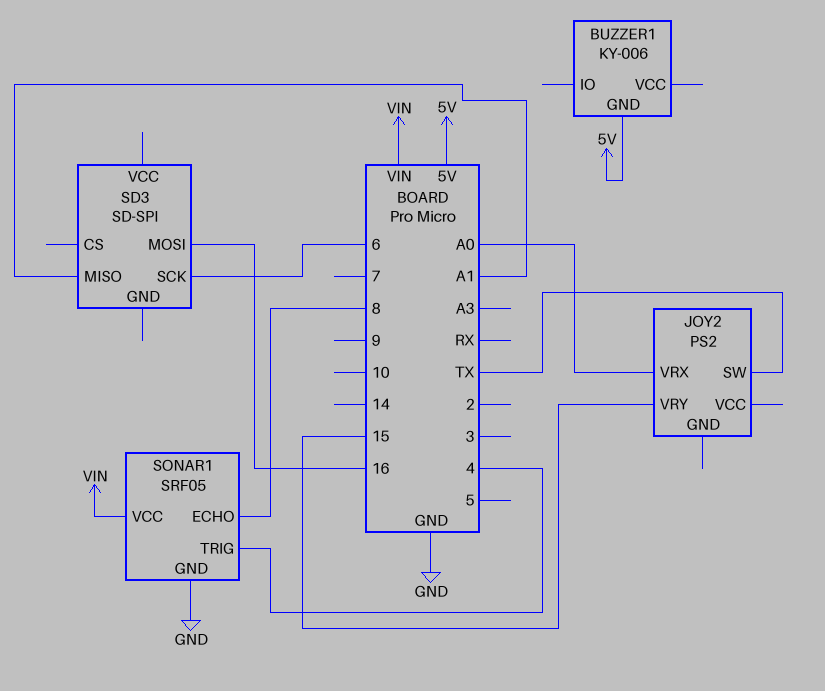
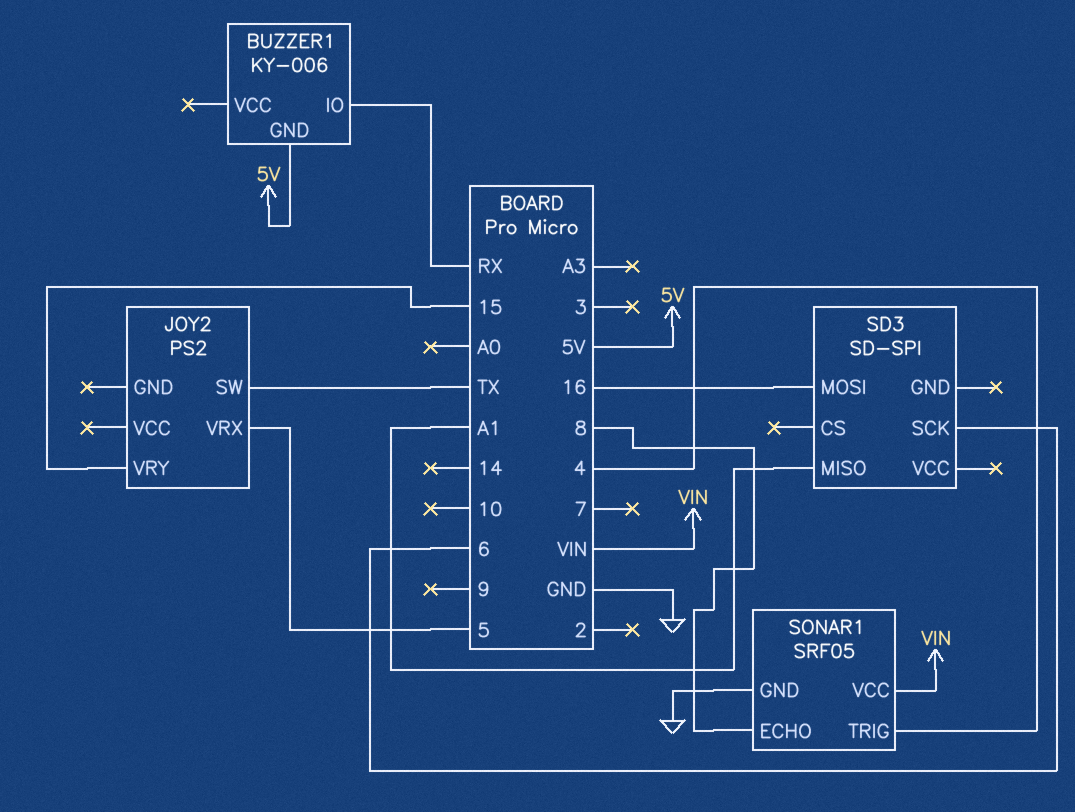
BUZZER1 pin IO: none -> RX
JOY2 pin VRX: A0 -> 5

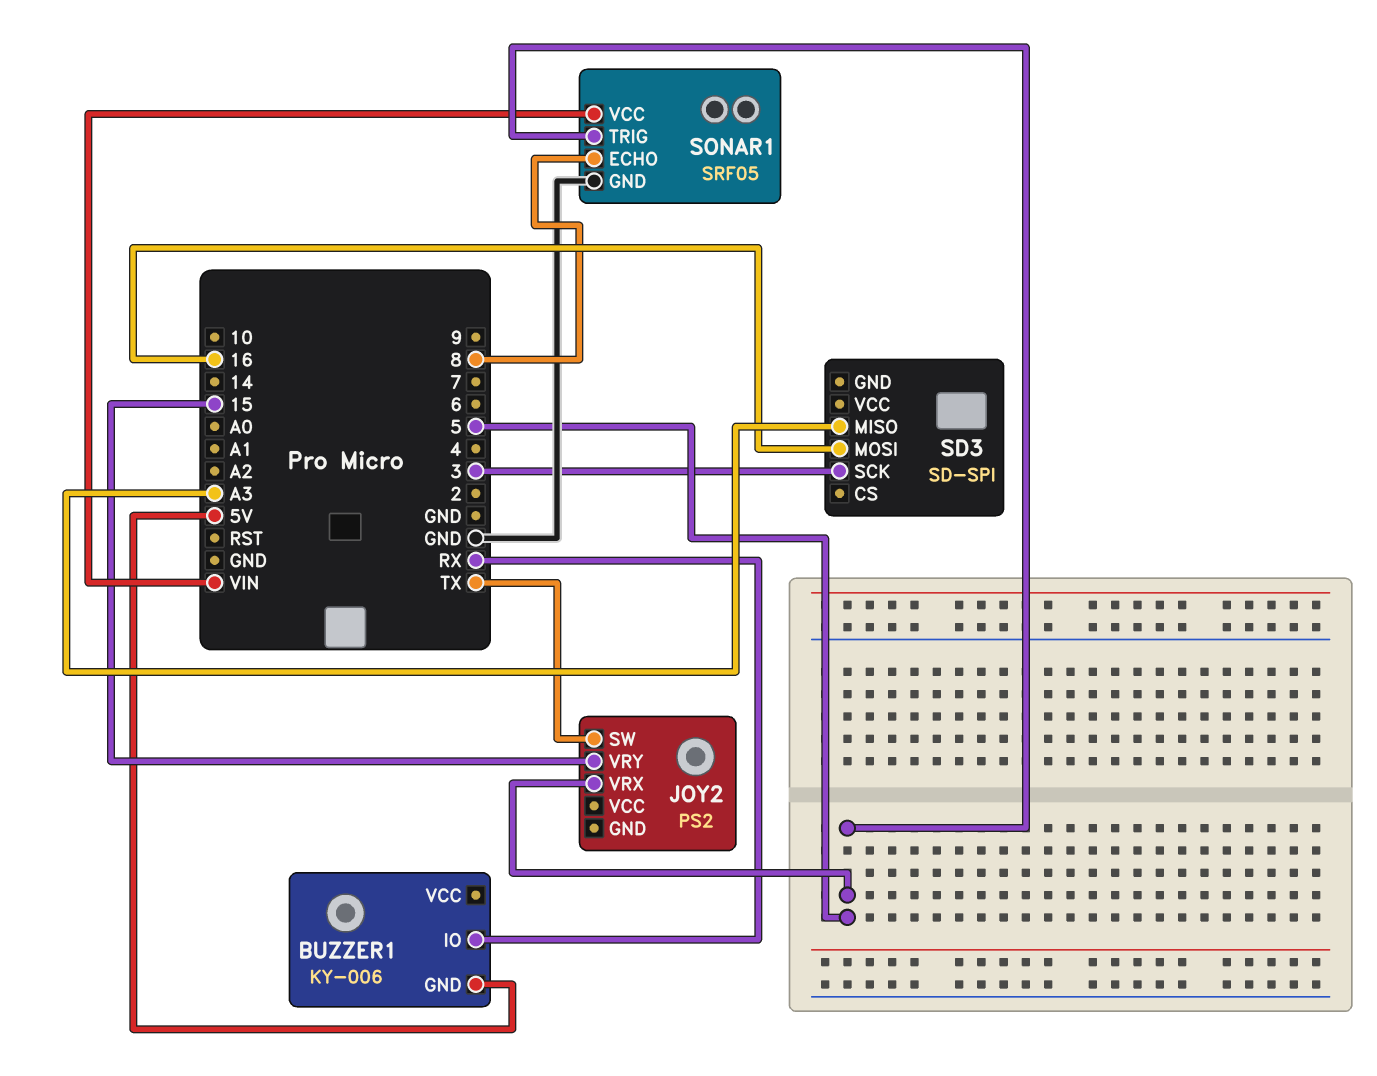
SD3 pin MISO: A1 -> A3
SD3 pin SCK: 6 -> 3
SONAR1 pin TRIG: 4 -> 5

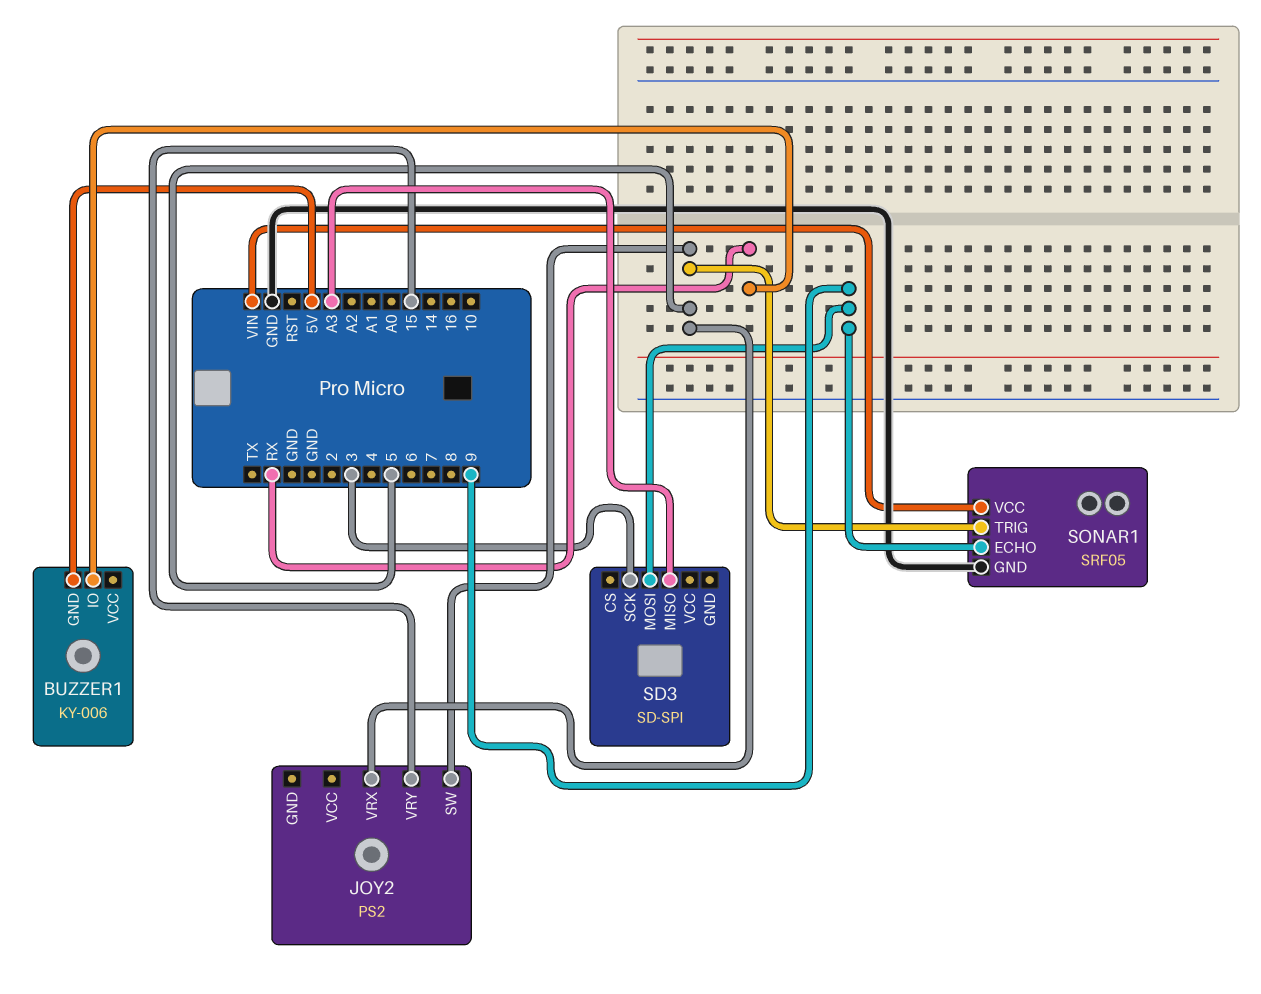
JOY2 pin SW: TX -> 5
SD3 pin MOSI: 16 -> 9
SONAR1 pin ECHO: 8 -> 9

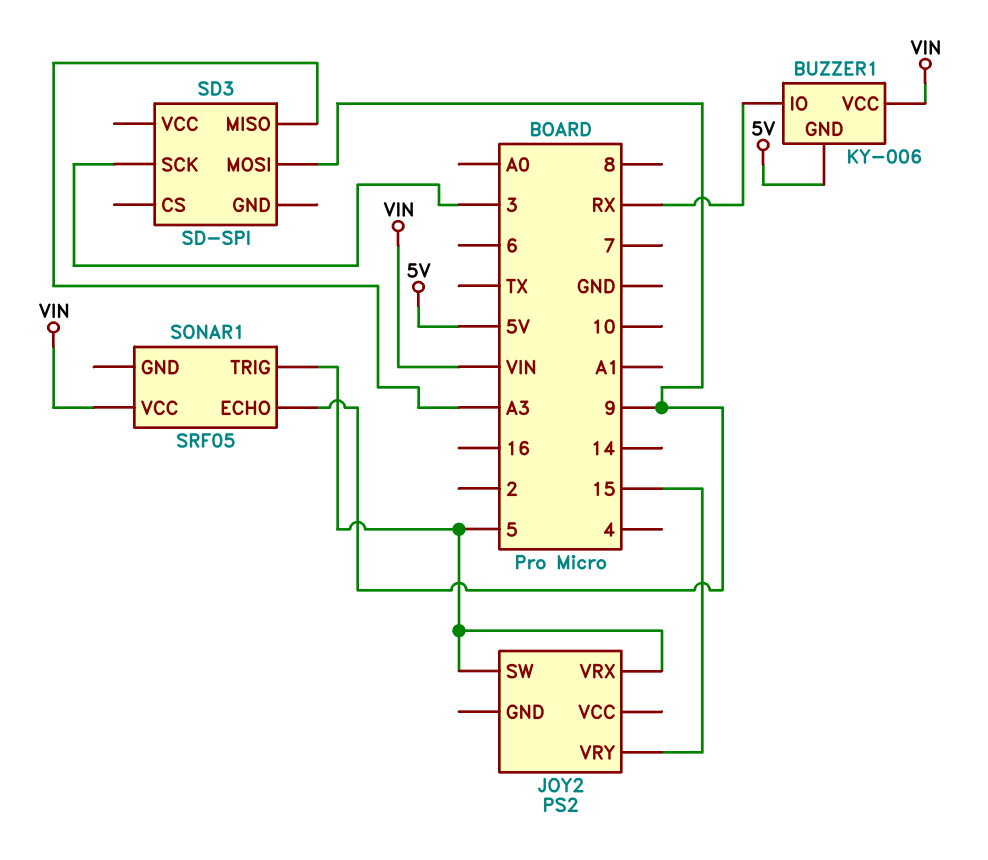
BUZZER1 pin VCC: none -> VIN
SONAR1 pin GND: GND -> none

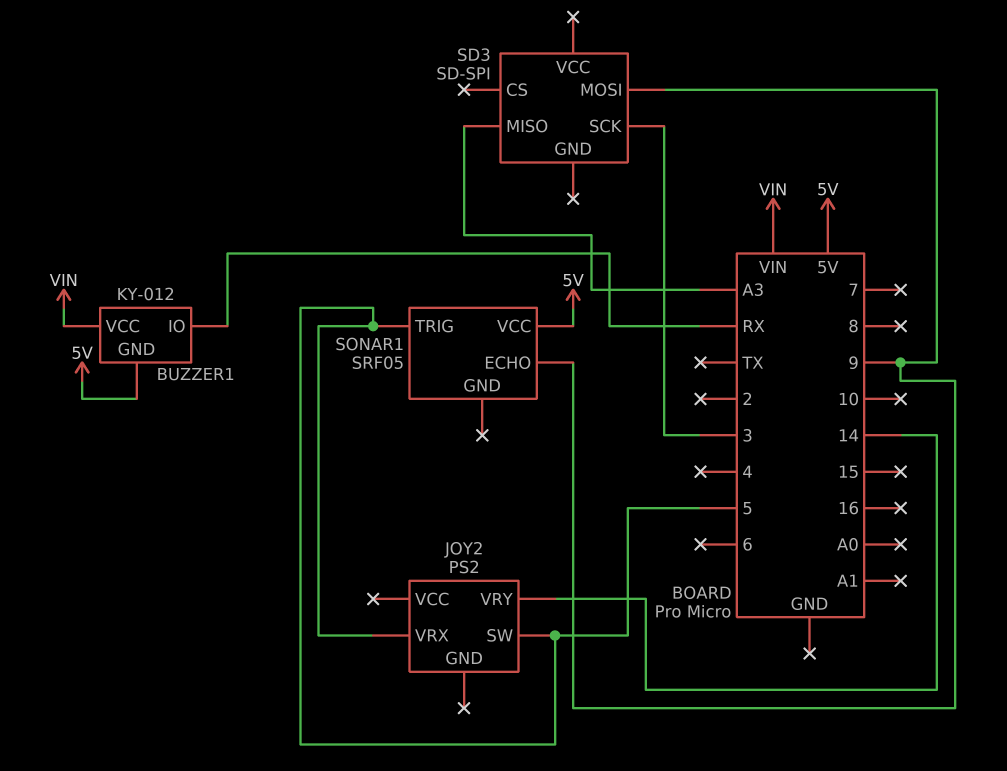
BUZZER1: KY-006 -> KY-012
JOY2 pin VRY: 15 -> 14
SONAR1 pin VCC: VIN -> 5V

